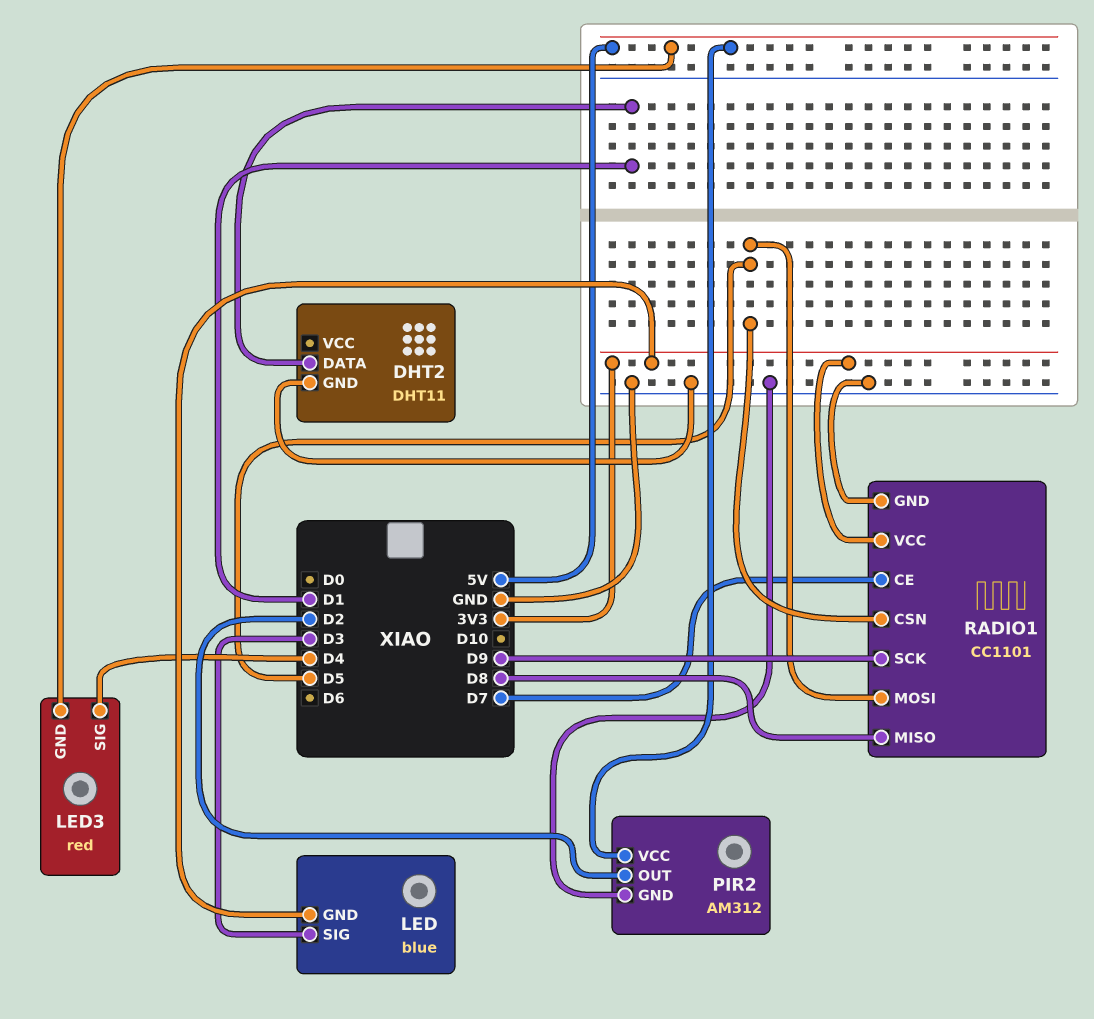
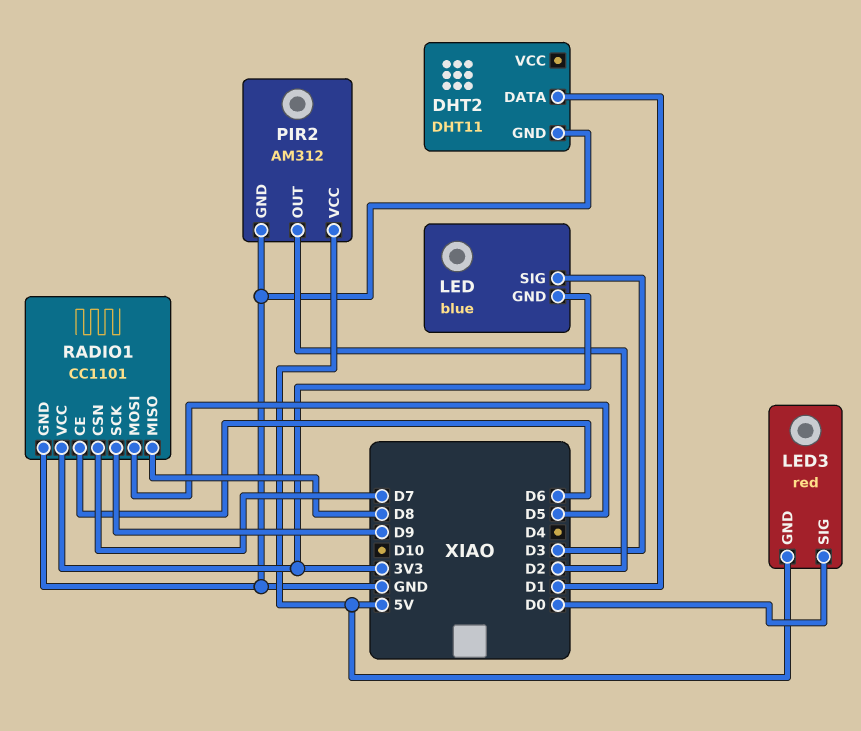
LED3 pin SIG: D4 -> D0
RADIO1 pin CE: D7 -> D6
RADIO1 pin CSN: D5 -> D7

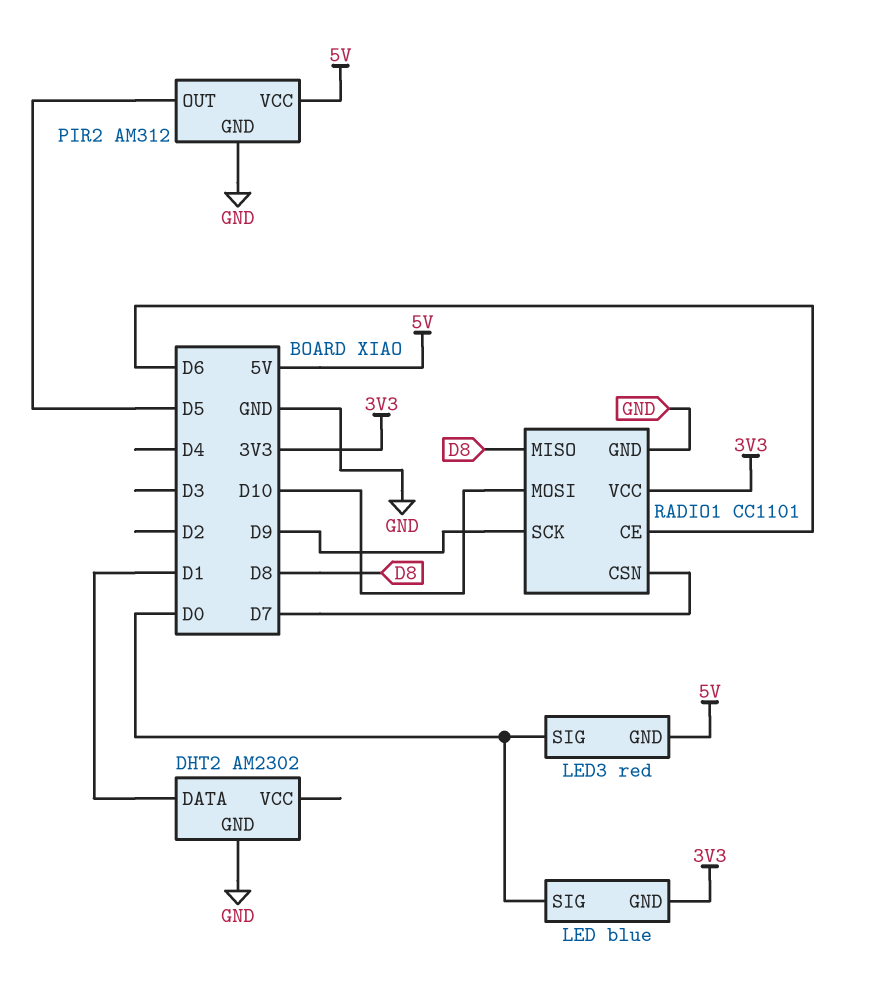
DHT2: DHT11 -> AM2302
LED pin SIG: D3 -> D0
PIR2 pin OUT: D2 -> D5
RADIO1 pin MOSI: D5 -> D10

